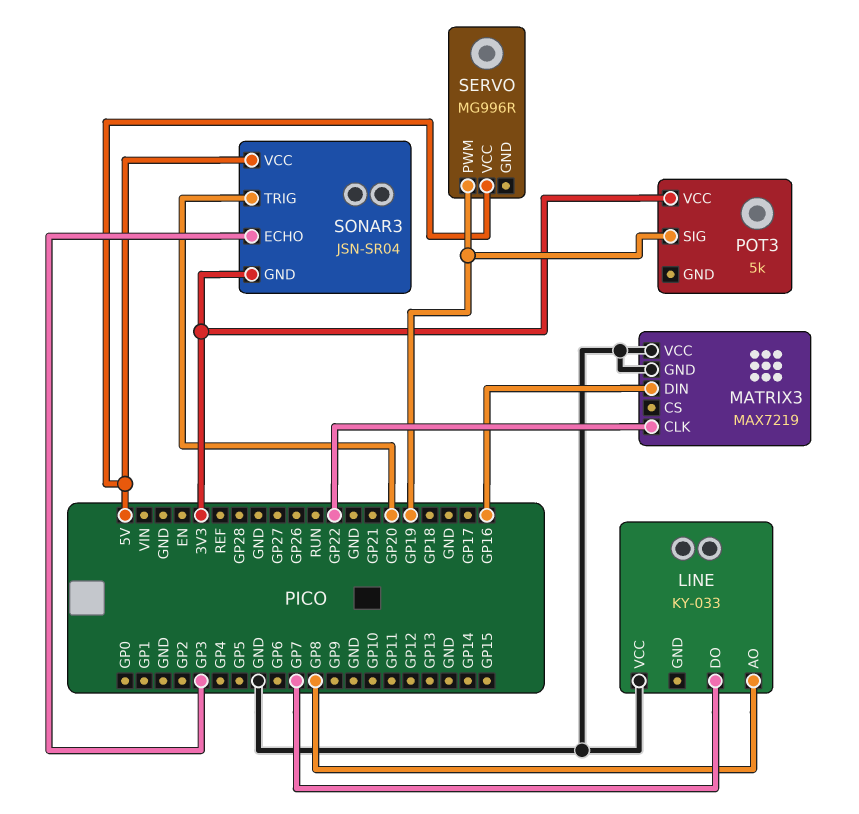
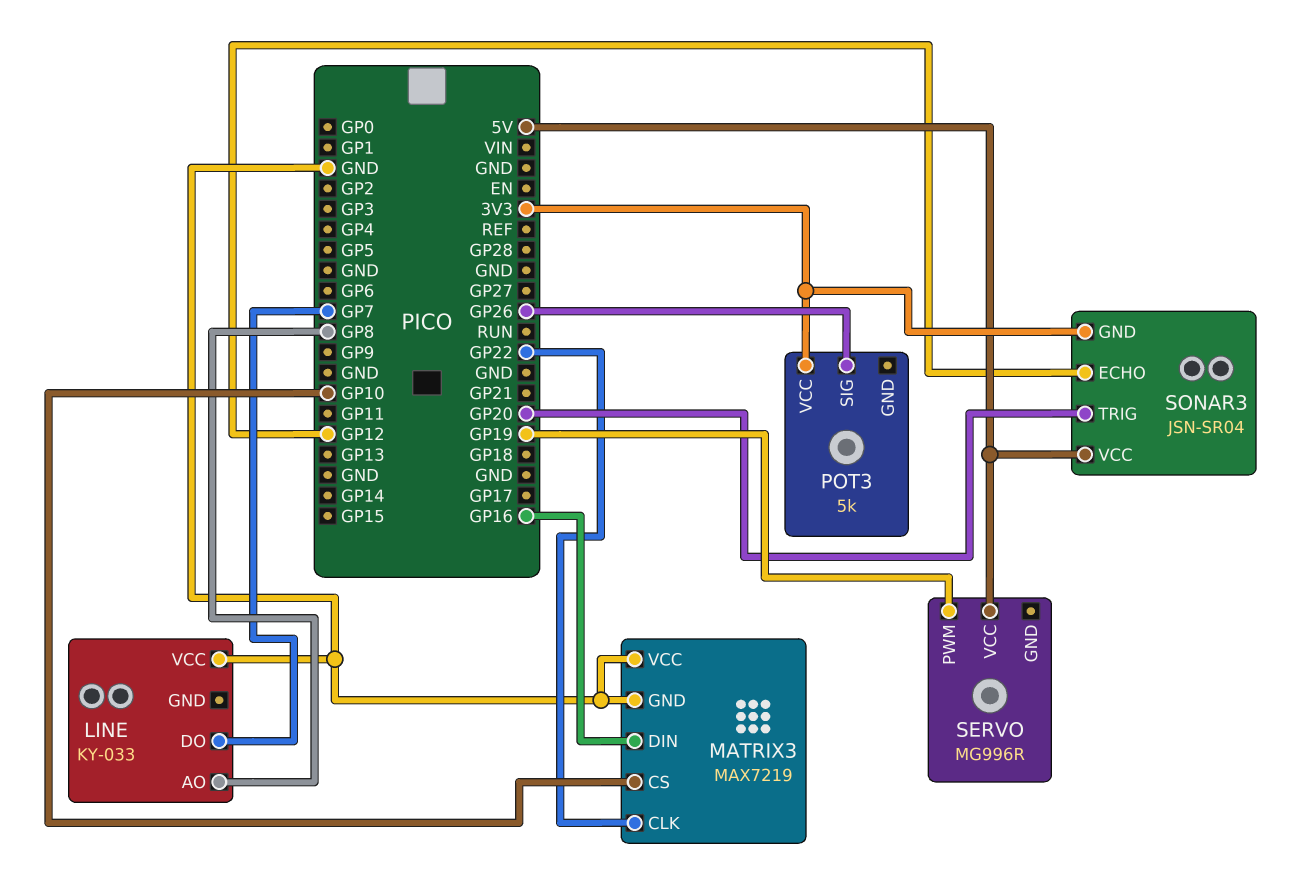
MATRIX3 pin CS: none -> GP10
POT3 pin SIG: GP19 -> GP26
SONAR3 pin ECHO: GP3 -> GP12

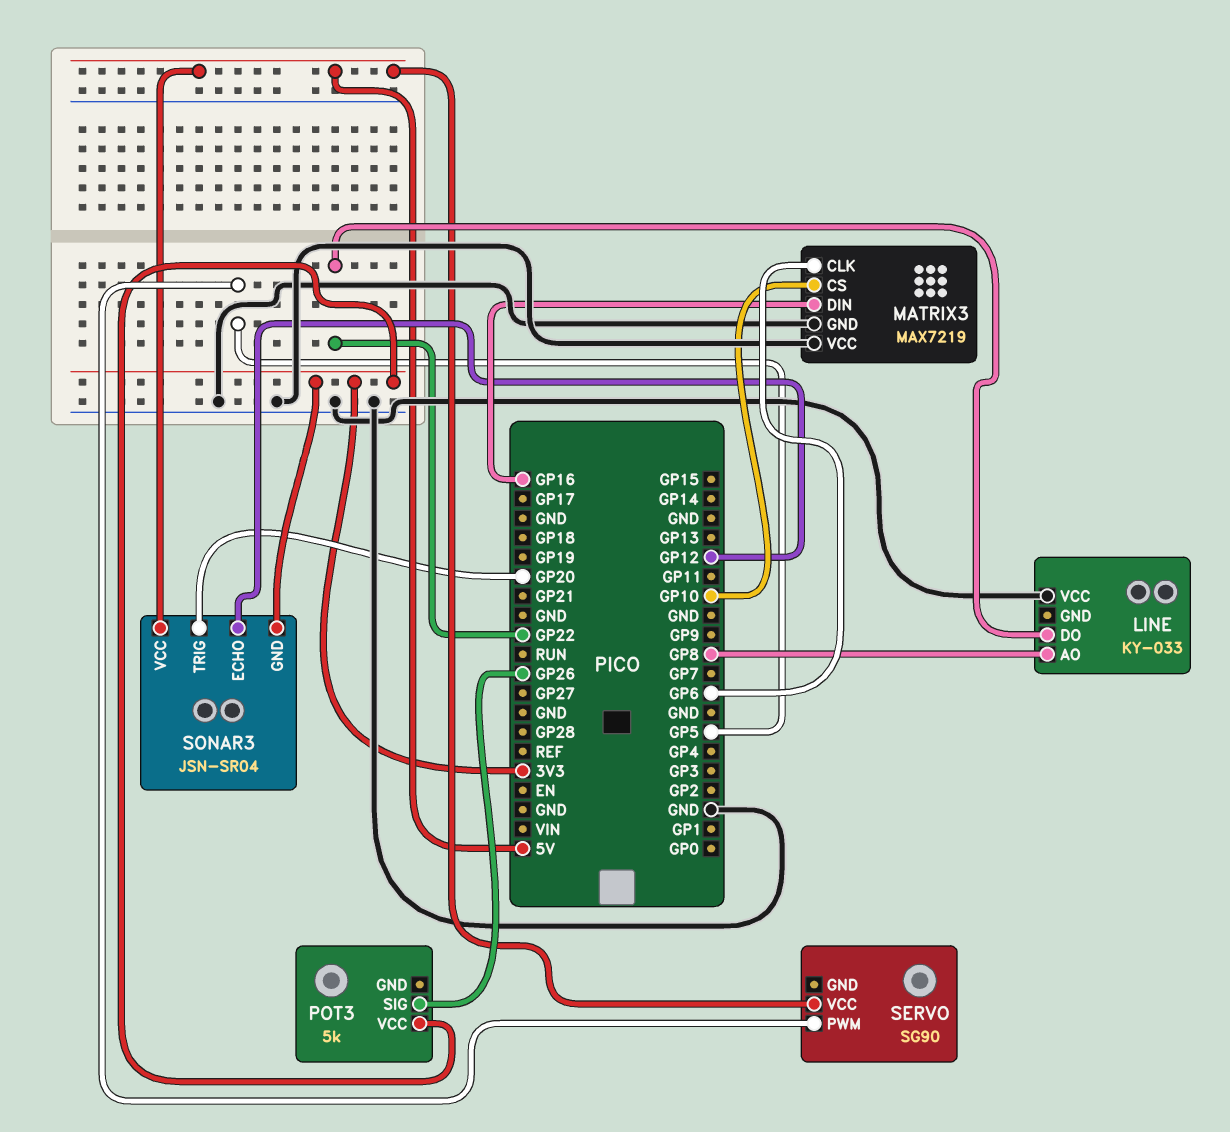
LINE pin DO: GP7 -> GP22
MATRIX3 pin CLK: GP22 -> GP6
SERVO: MG996R -> SG90
SERVO pin PWM: GP19 -> GP5

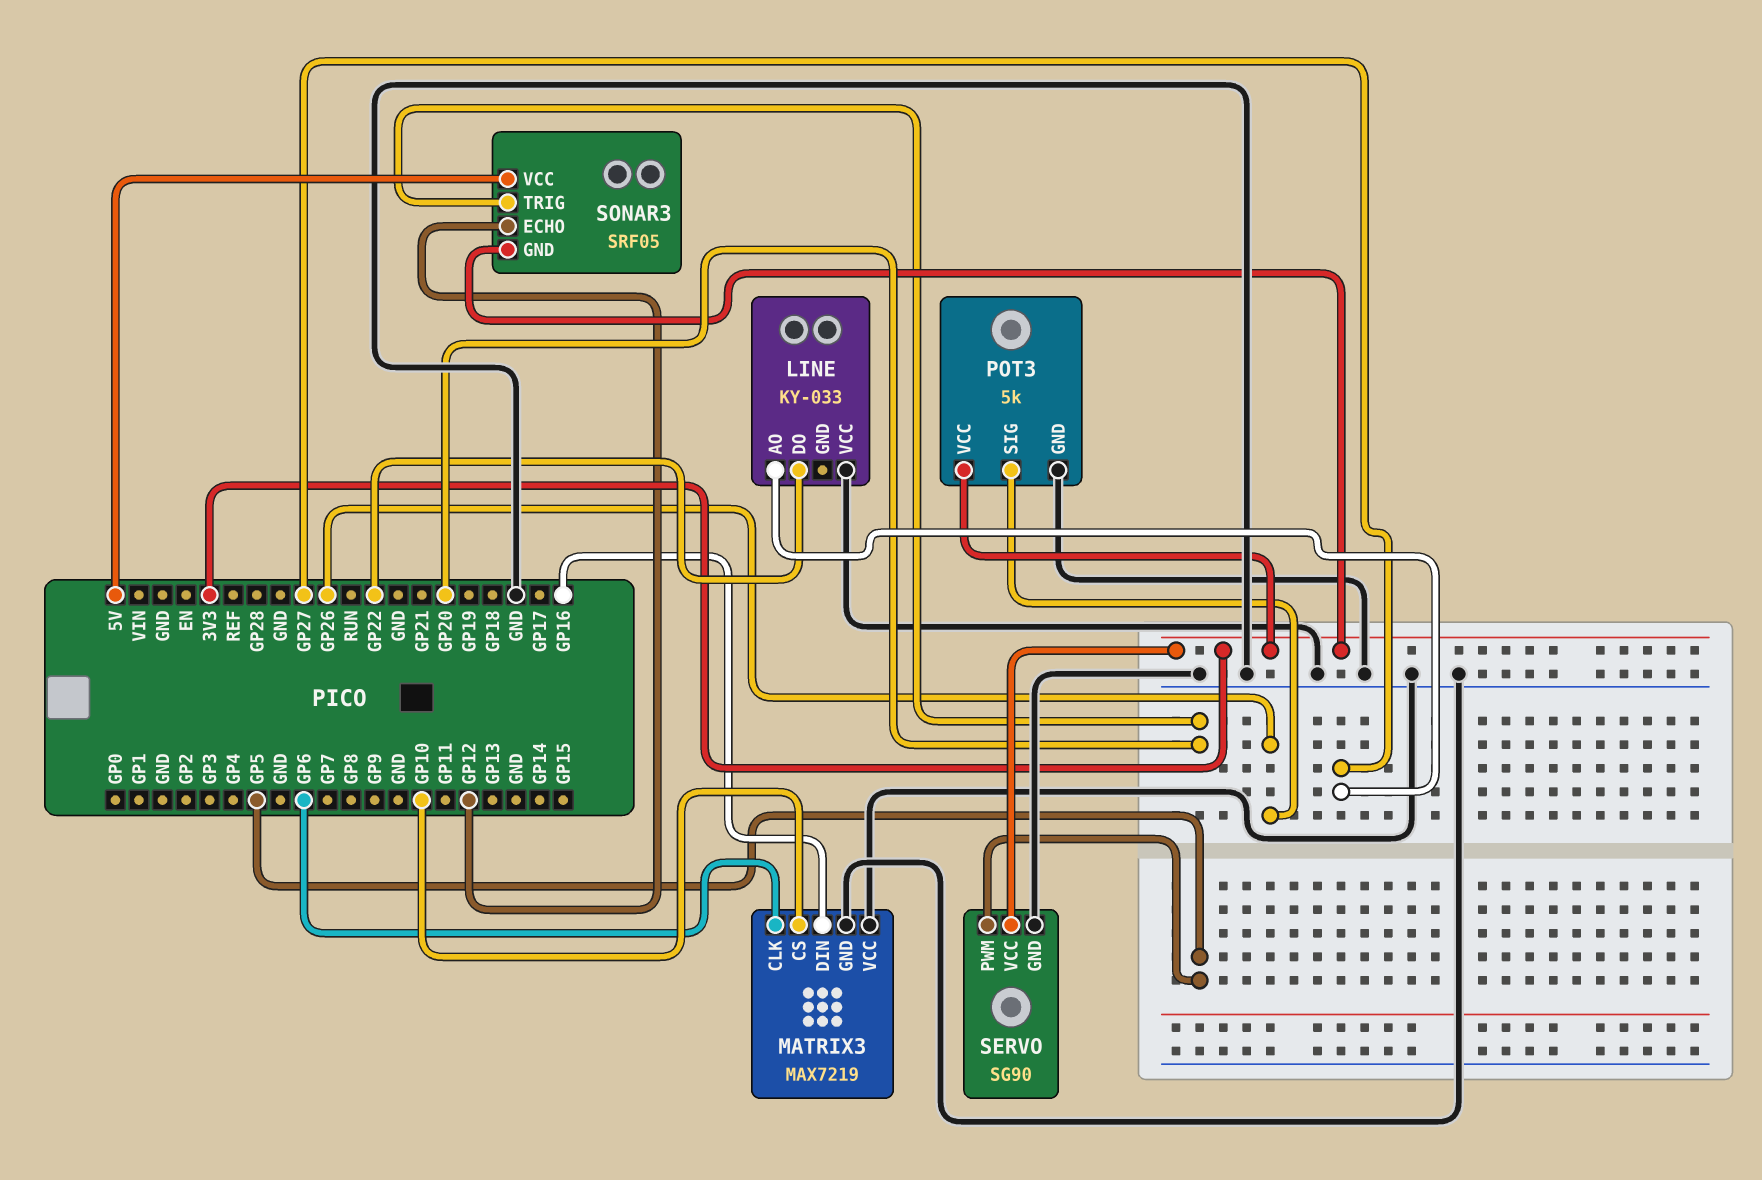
LINE pin AO: GP8 -> GP27
POT3 pin GND: none -> GND
SERVO pin GND: none -> GND
SERVO pin VCC: 5V -> 3V3
SONAR3: JSN-SR04 -> SRF05

